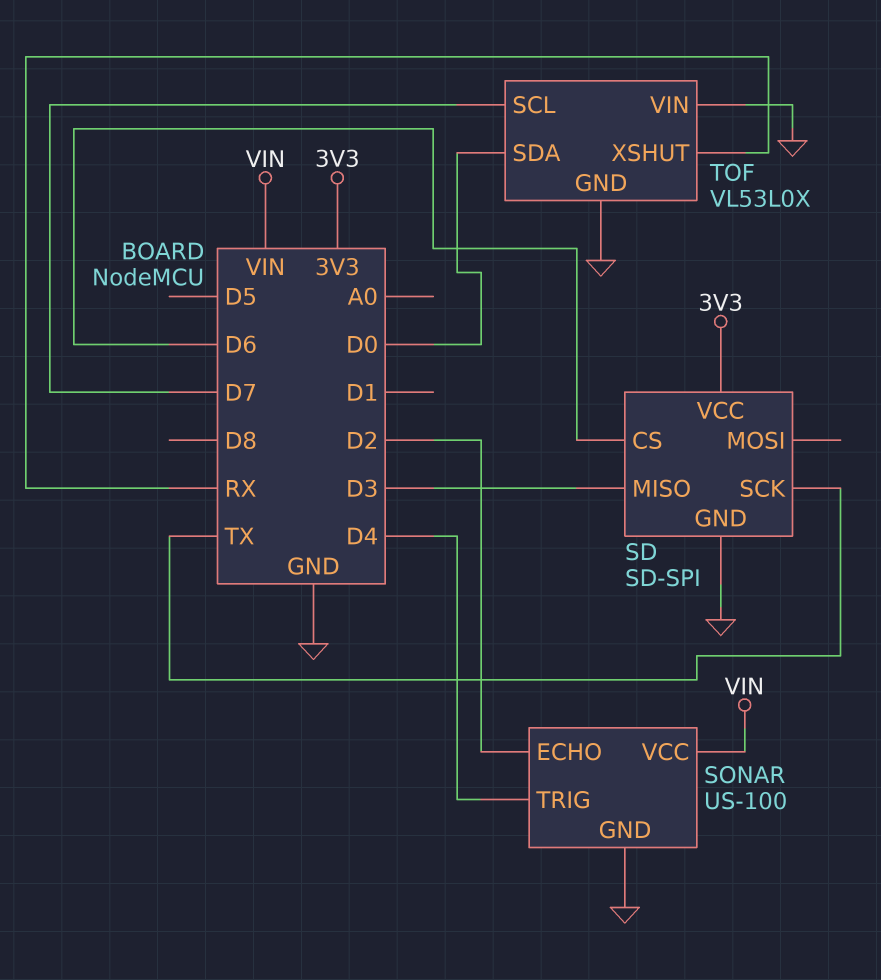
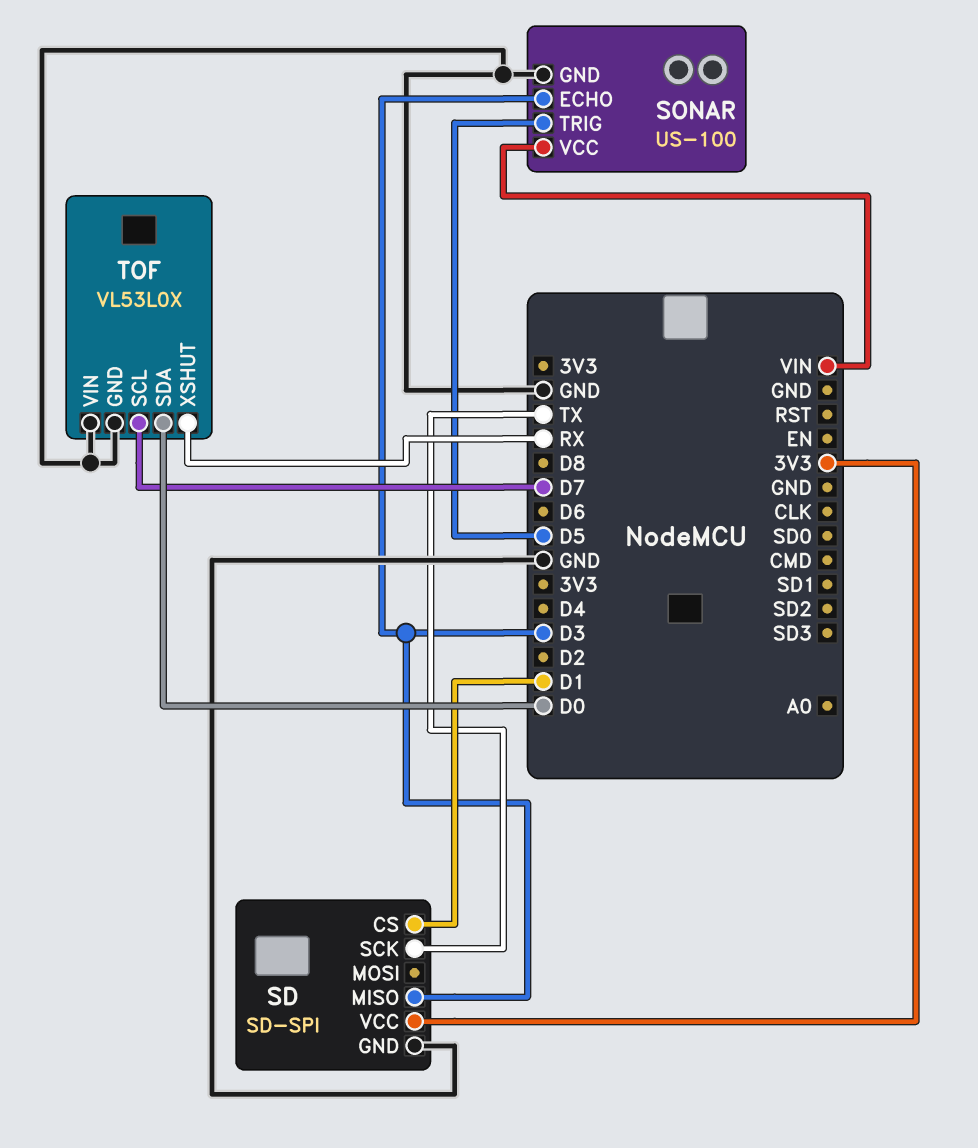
SD pin CS: D6 -> D1
SONAR pin ECHO: D2 -> D3
SONAR pin TRIG: D4 -> D5

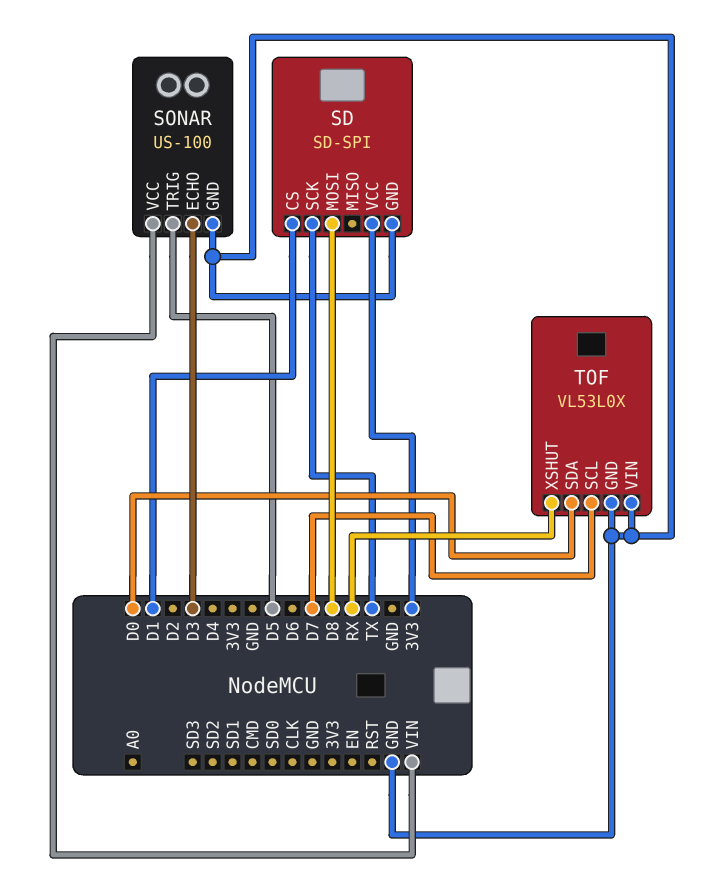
SD pin MISO: D3 -> none
SD pin MOSI: none -> D8

